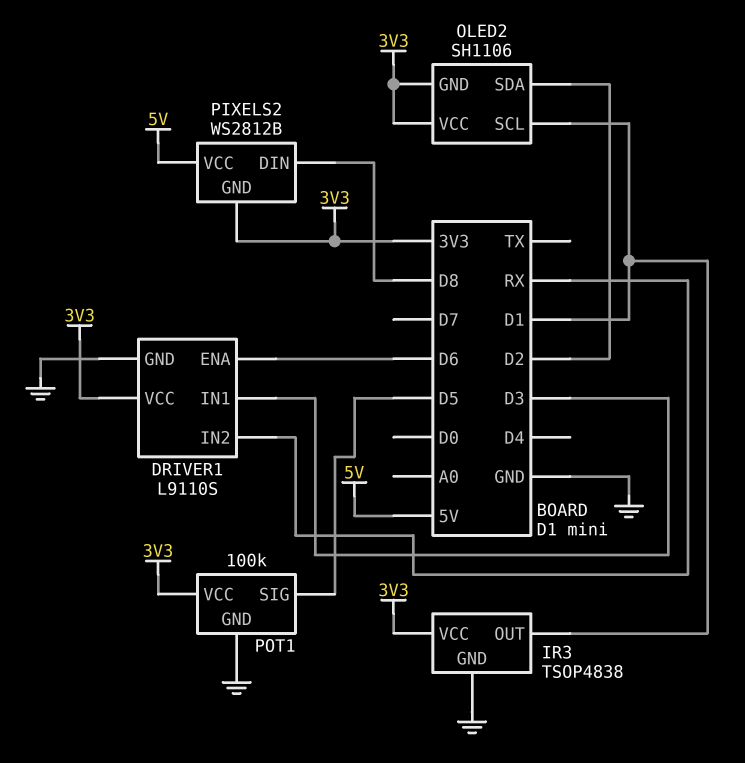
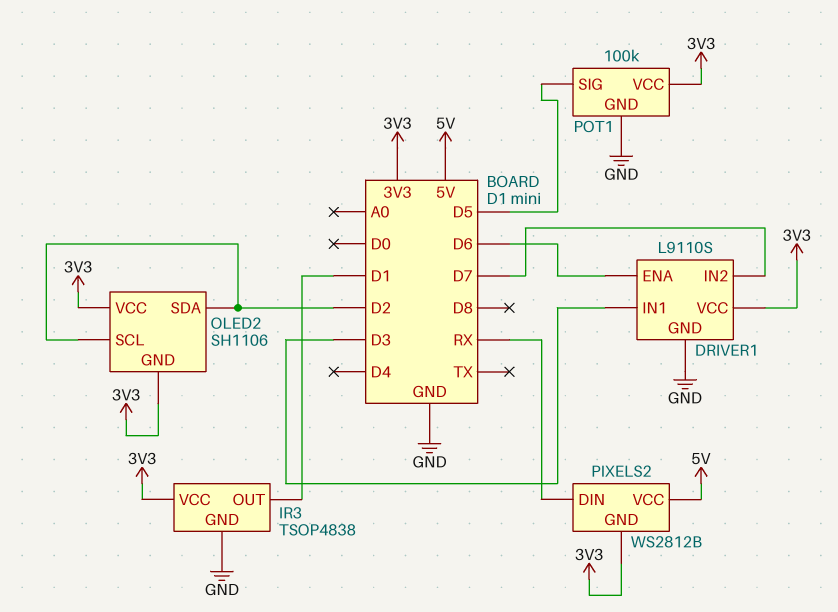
DRIVER1 pin IN2: RX -> D7
OLED2 pin SCL: D1 -> D2
PIXELS2 pin DIN: D8 -> RX

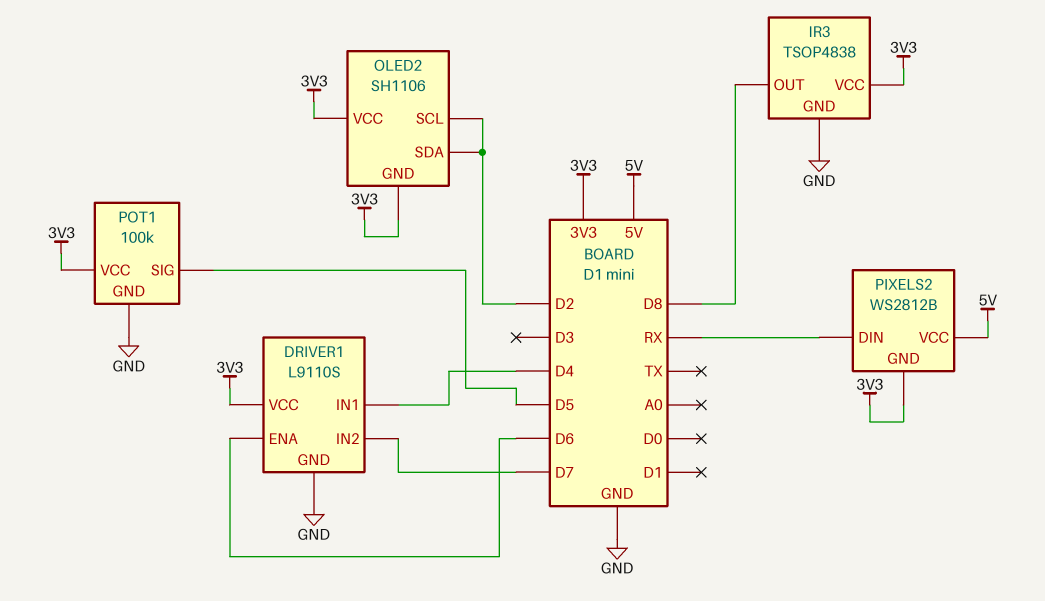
DRIVER1 pin IN1: D3 -> D4
IR3 pin OUT: D1 -> D8

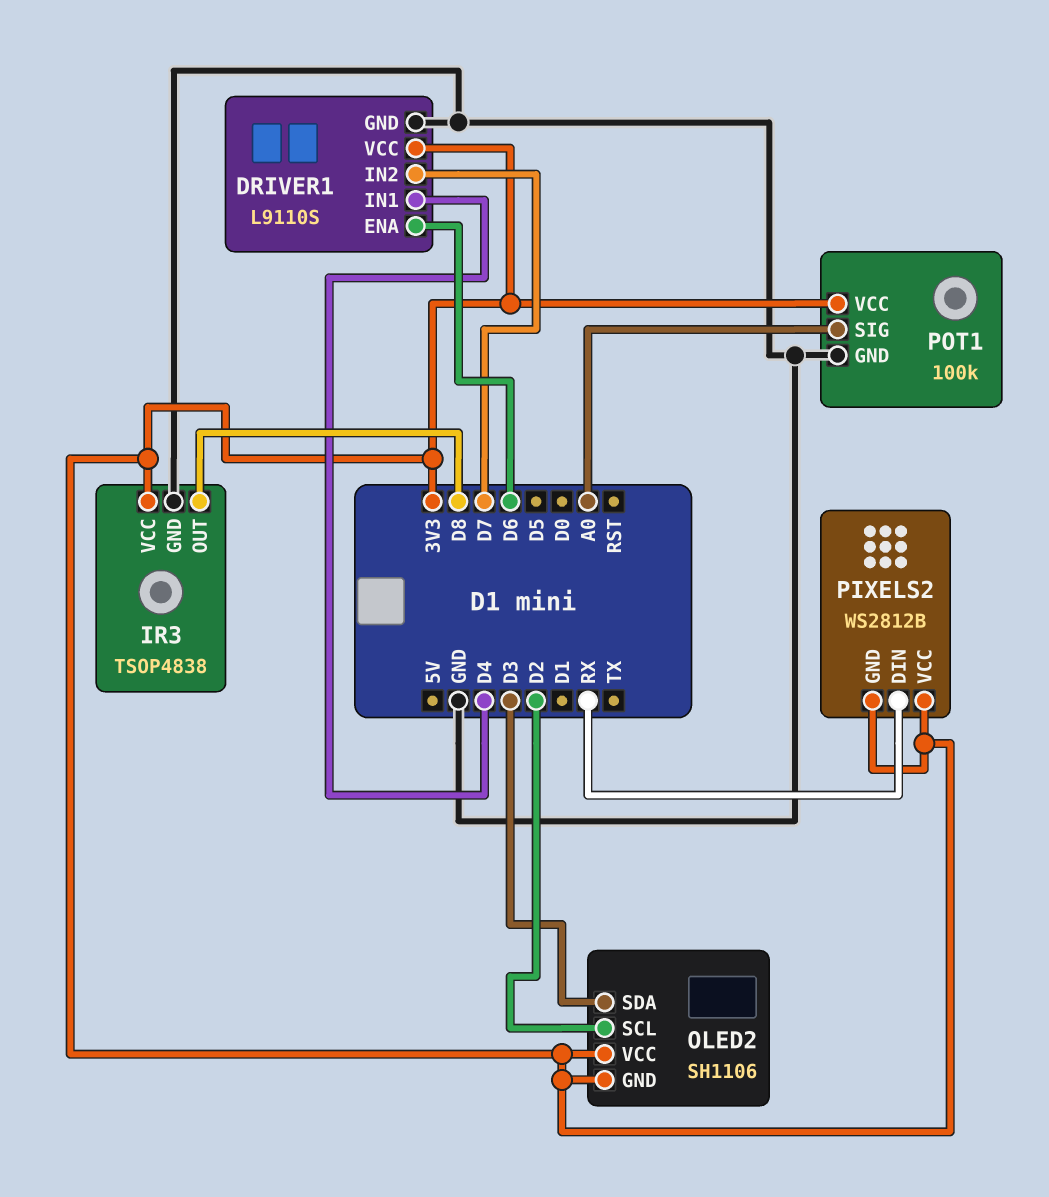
OLED2 pin SDA: D2 -> D3
PIXELS2 pin VCC: 5V -> 3V3
POT1 pin SIG: D5 -> A0

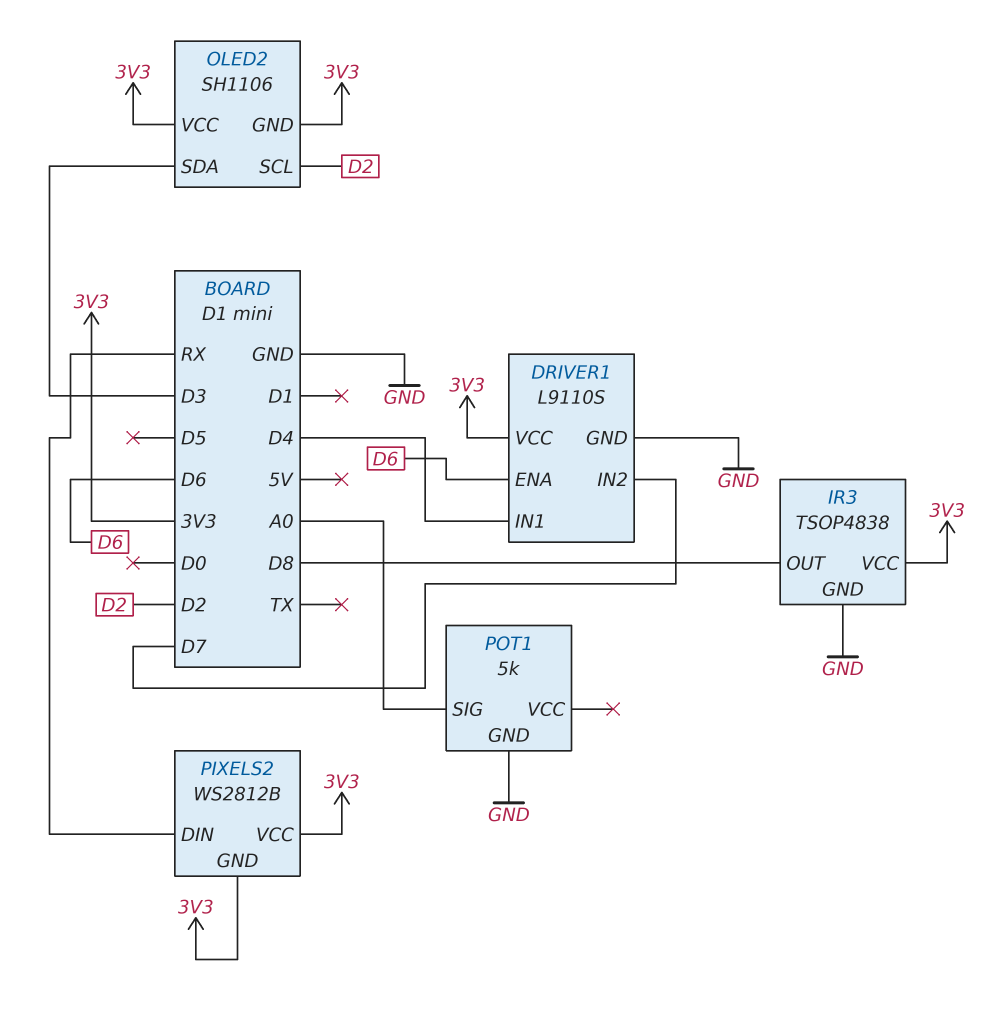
POT1: 100k -> 5k
POT1 pin VCC: 3V3 -> none

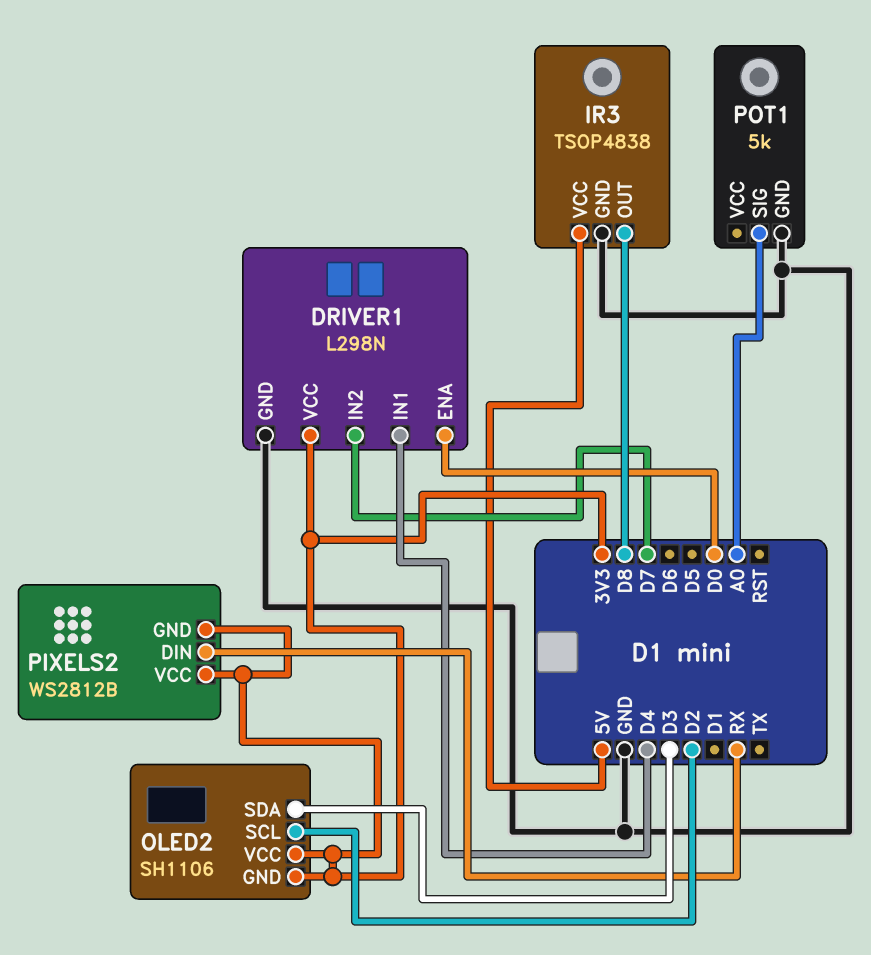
DRIVER1: L9110S -> L298N
DRIVER1 pin ENA: D6 -> D0
IR3 pin VCC: 3V3 -> 5V

